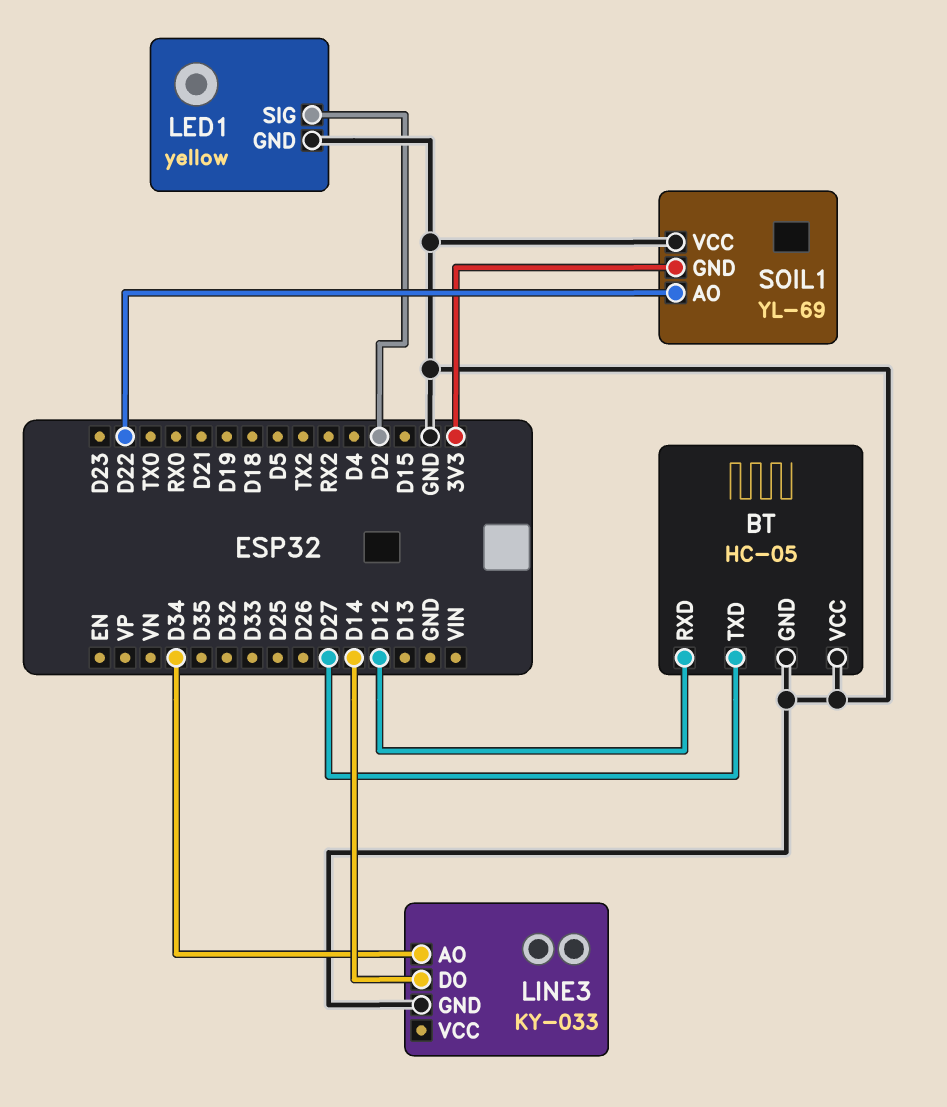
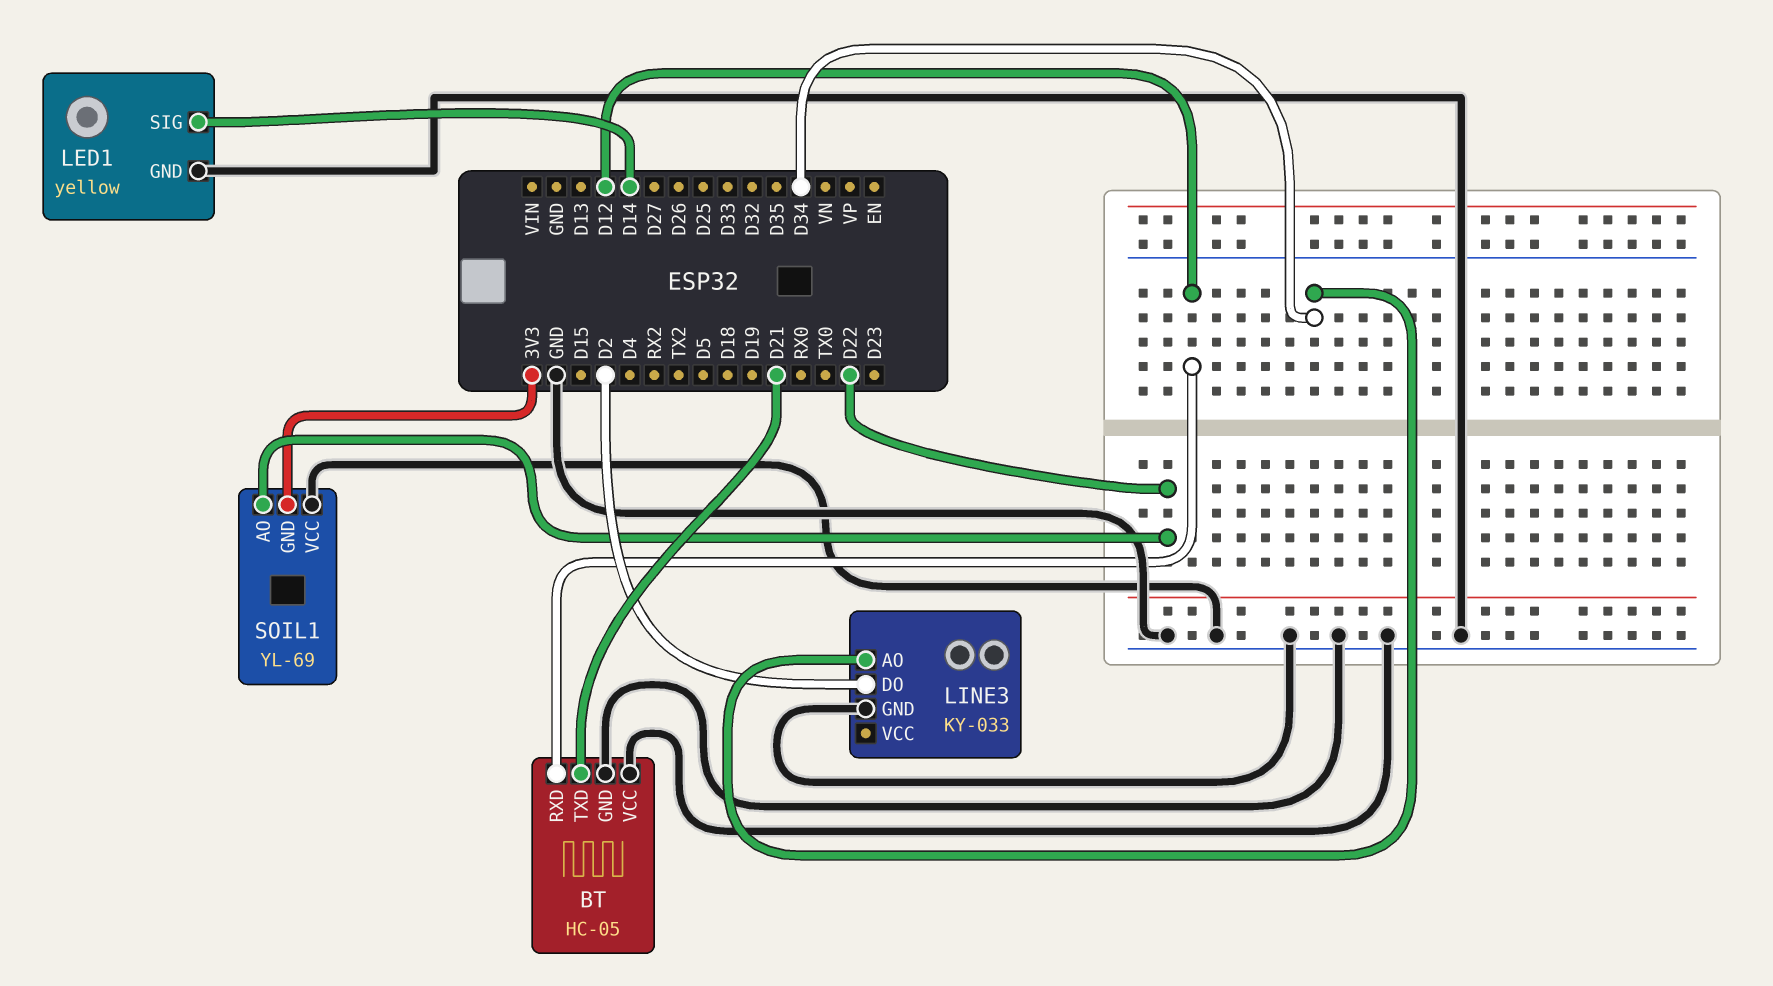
BT pin TXD: D27 -> D21
LED1 pin SIG: D2 -> D14
LINE3 pin DO: D14 -> D2

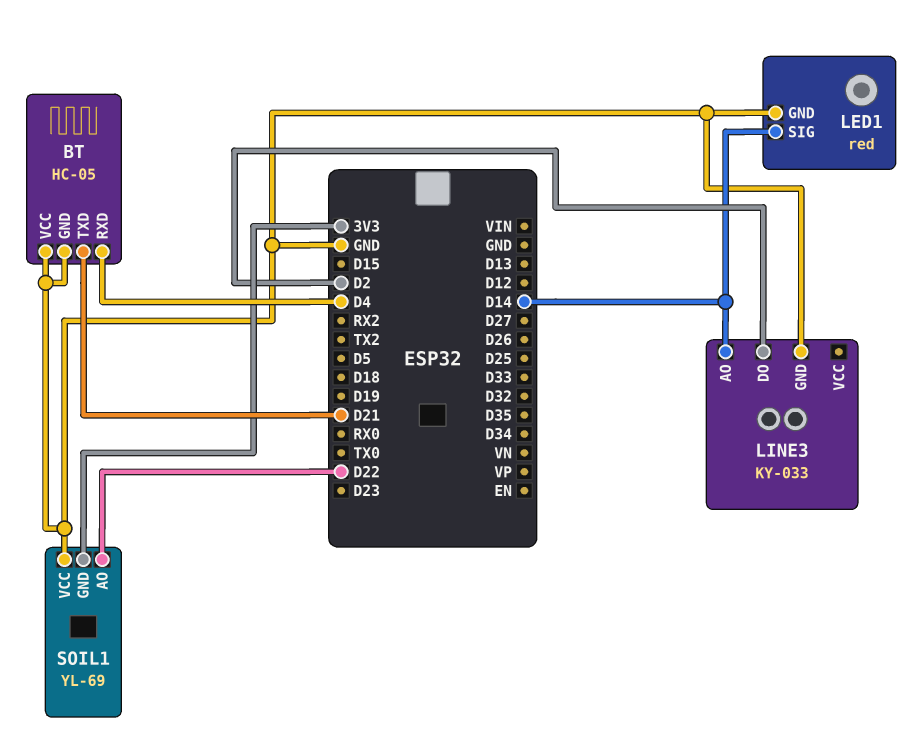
BT pin RXD: D12 -> D4
LED1: yellow -> red
LINE3 pin AO: D34 -> D14

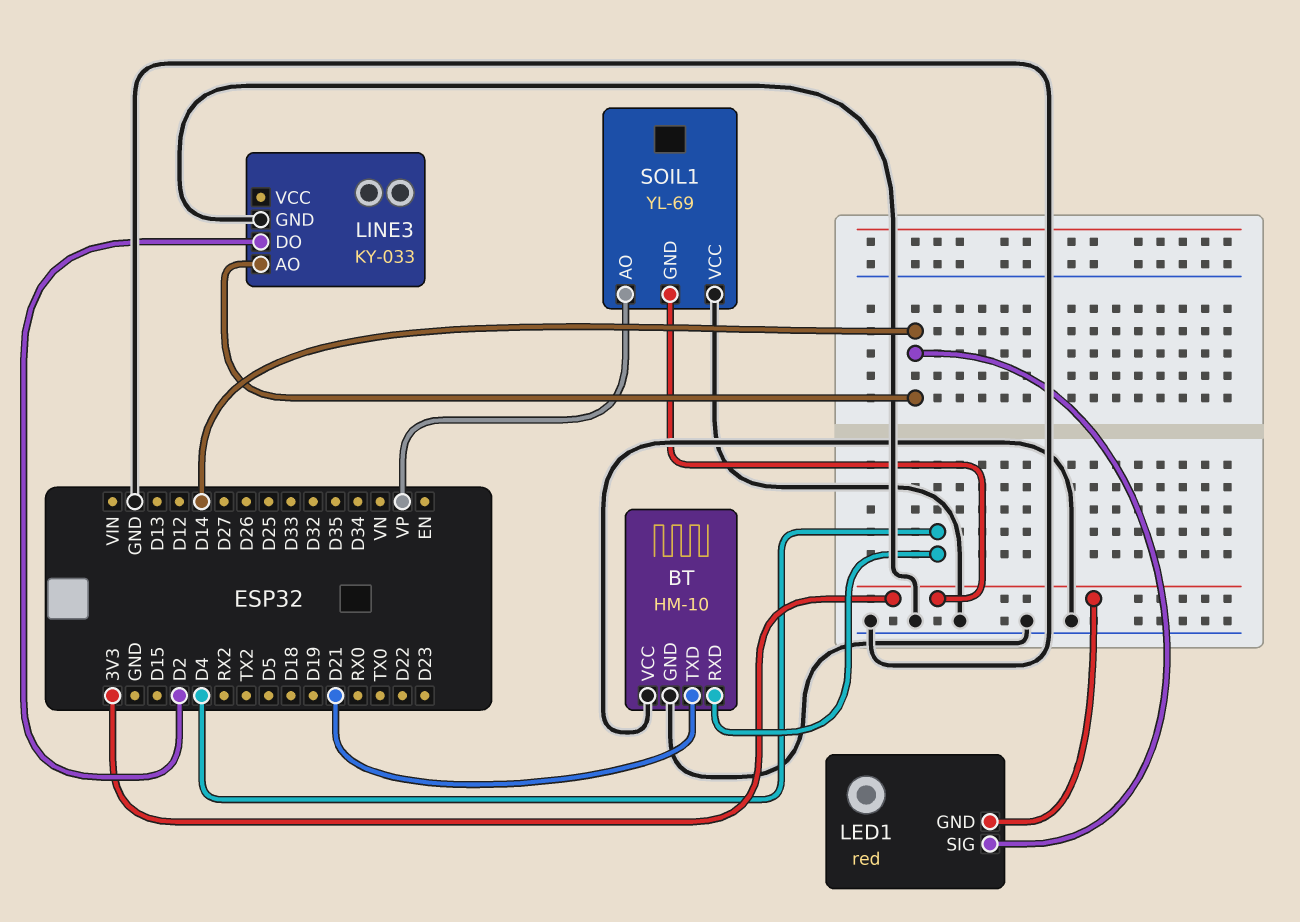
BT: HC-05 -> HM-10
LED1 pin GND: GND -> 3V3
SOIL1 pin AO: D22 -> VP

